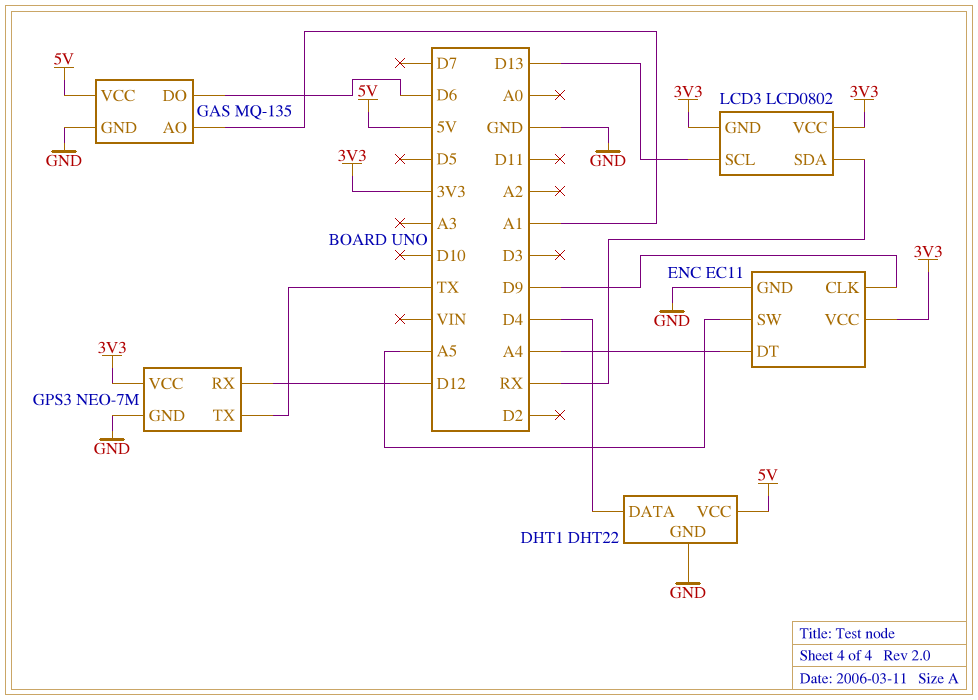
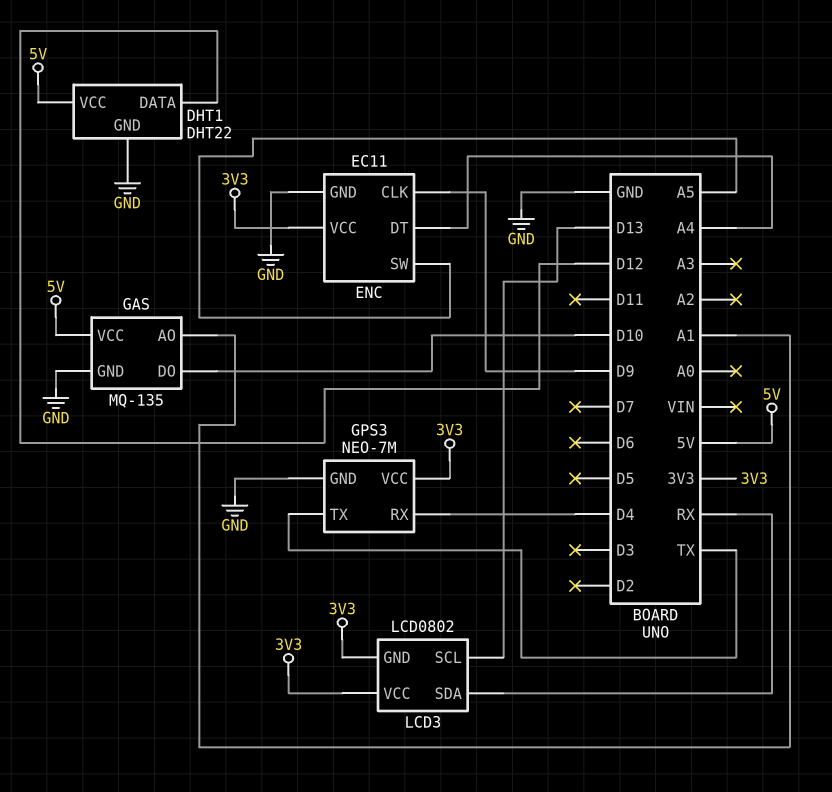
DHT1 pin DATA: D4 -> D12
GAS pin DO: D6 -> D10
GPS3 pin RX: D12 -> D4

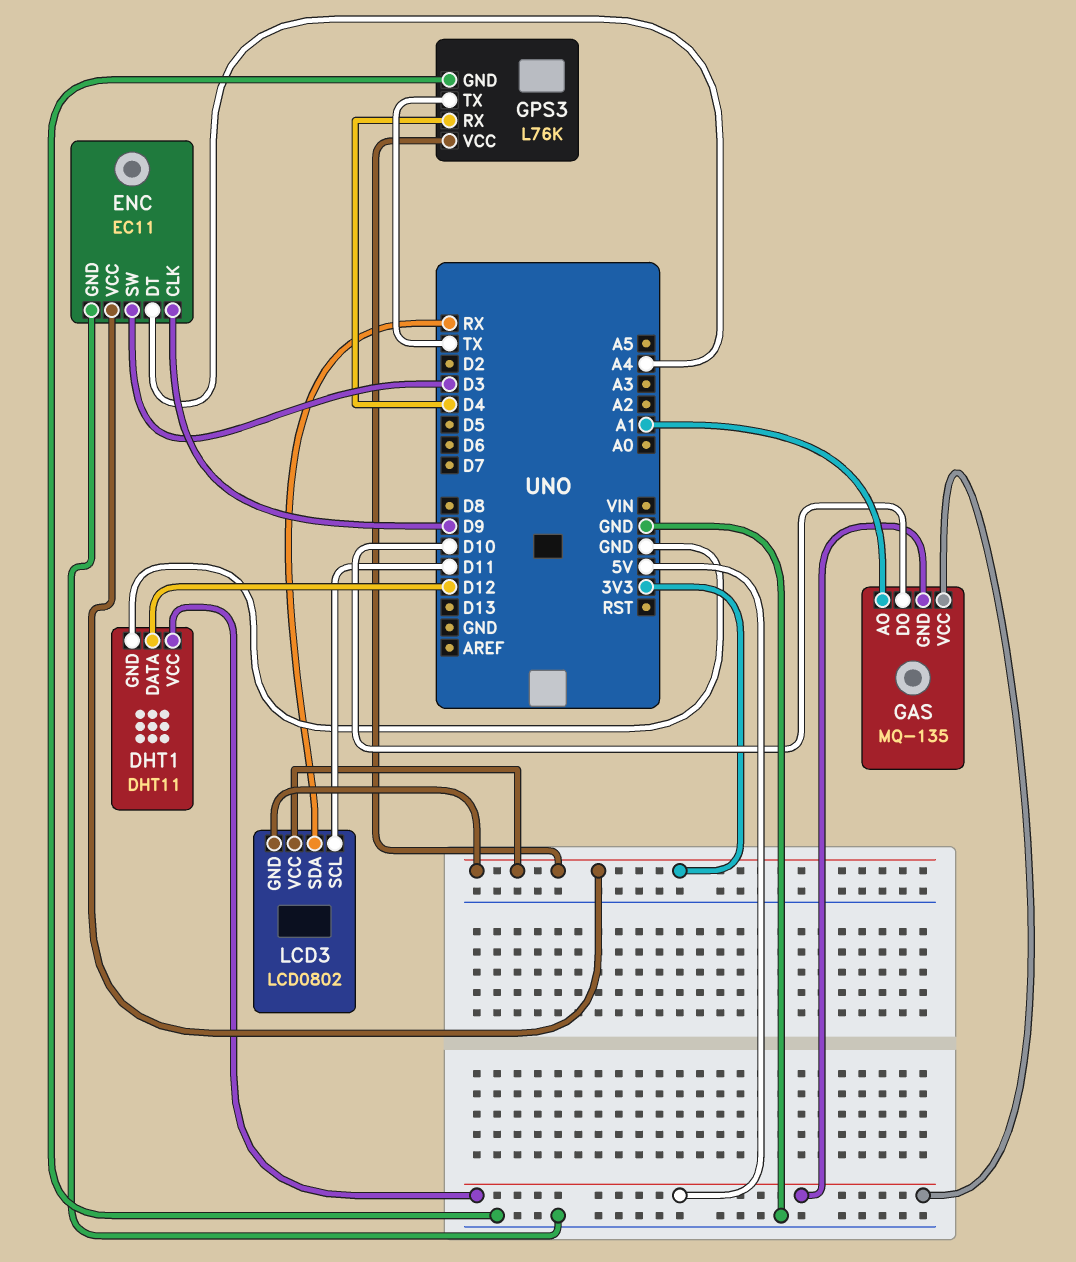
DHT1: DHT22 -> DHT11
ENC pin SW: A5 -> D3
GAS pin GND: GND -> 5V
GPS3: NEO-7M -> L76K
LCD3 pin SCL: D13 -> D11

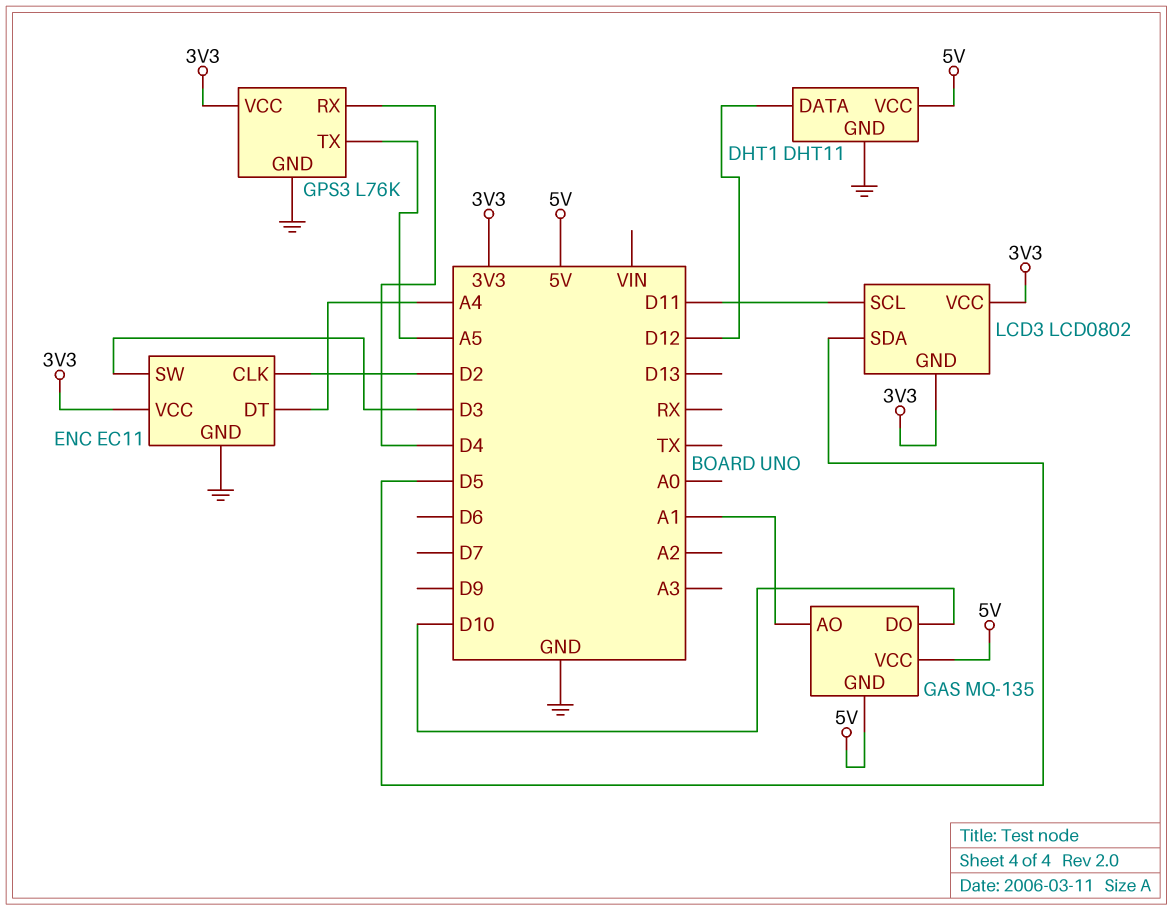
ENC pin CLK: D9 -> D2
GPS3 pin TX: TX -> A5
LCD3 pin SDA: RX -> D5

